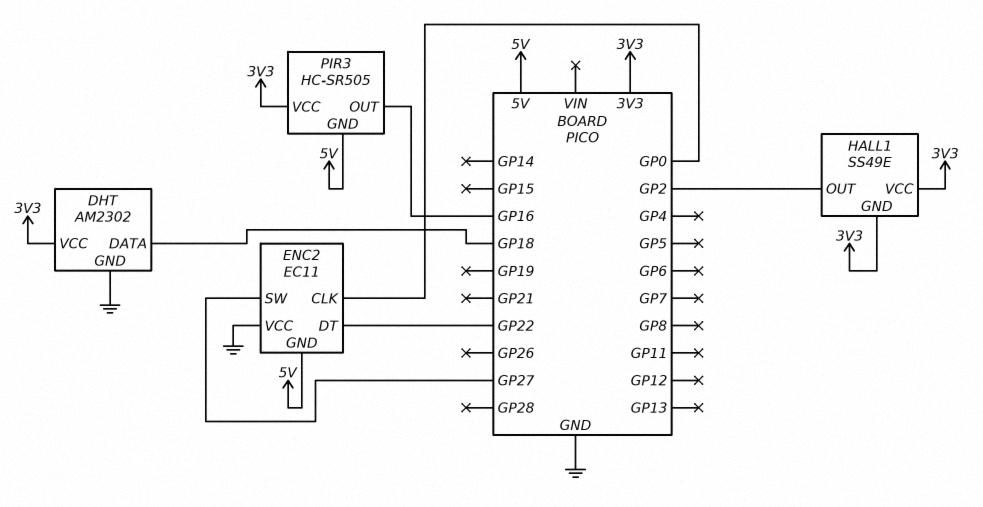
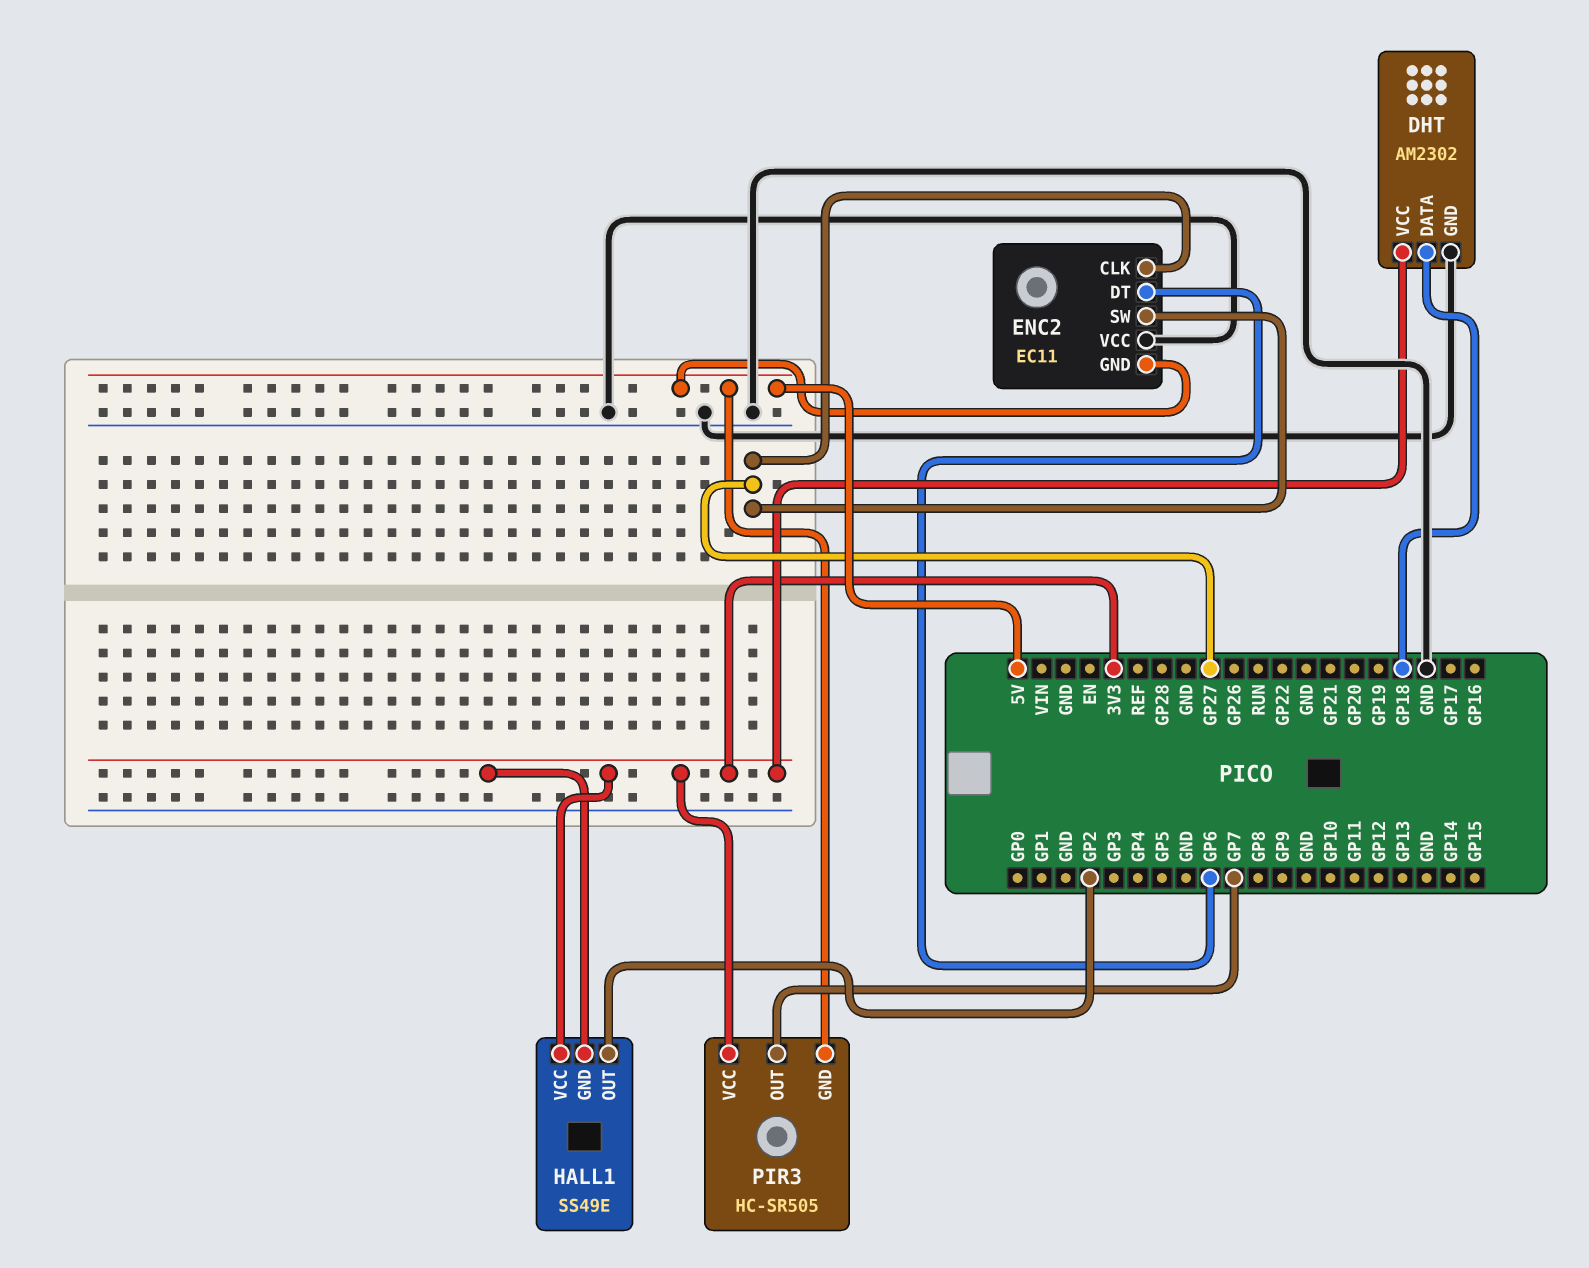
ENC2 pin CLK: GP0 -> GP27
ENC2 pin DT: GP22 -> GP6
PIR3 pin OUT: GP16 -> GP7

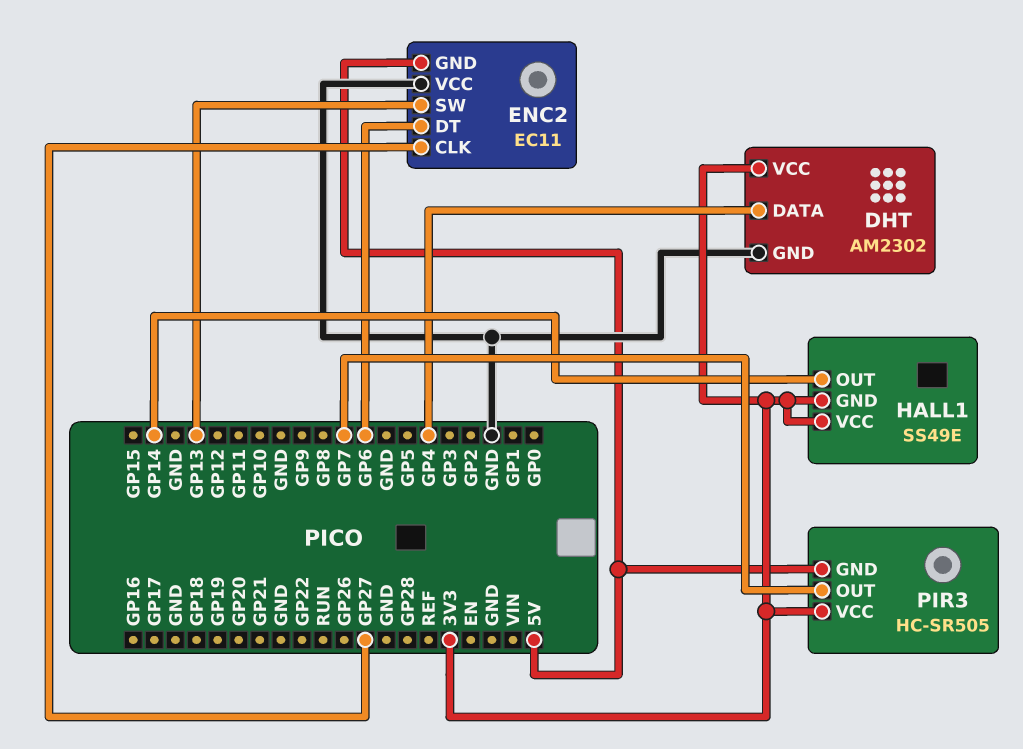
DHT pin DATA: GP18 -> GP4
ENC2 pin SW: GP27 -> GP13
HALL1 pin OUT: GP2 -> GP14

